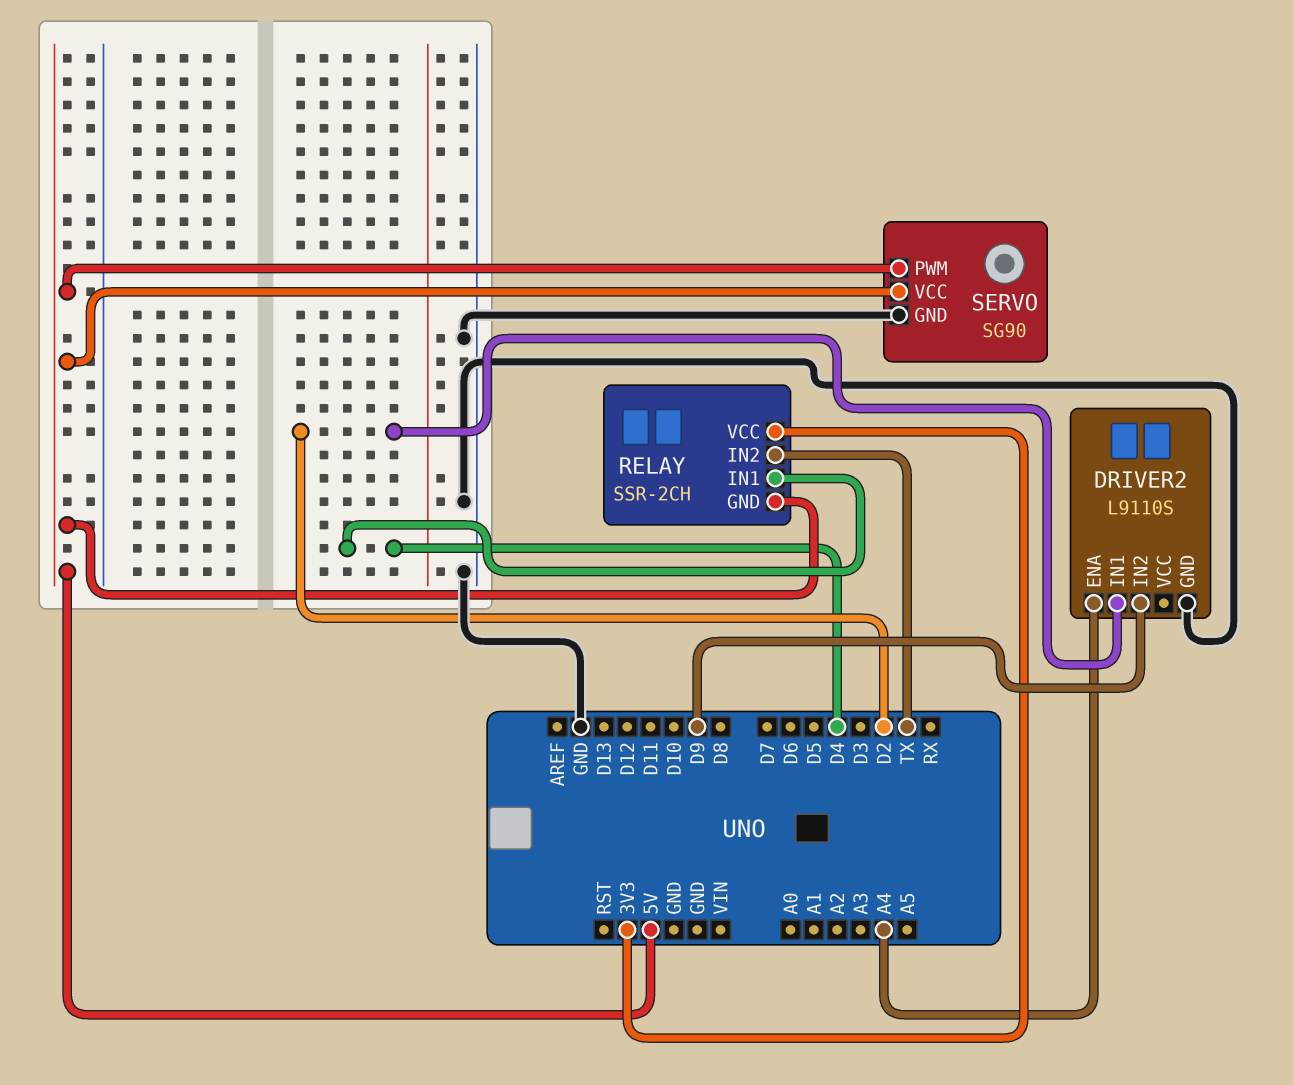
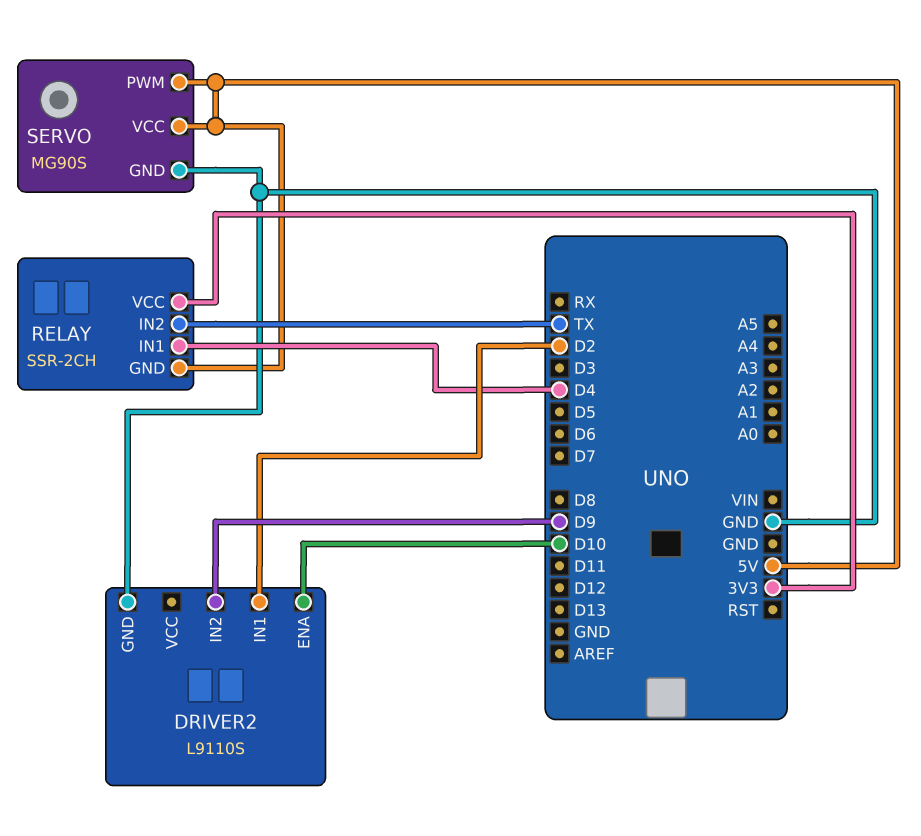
DRIVER2 pin ENA: A4 -> D10
SERVO: SG90 -> MG90S

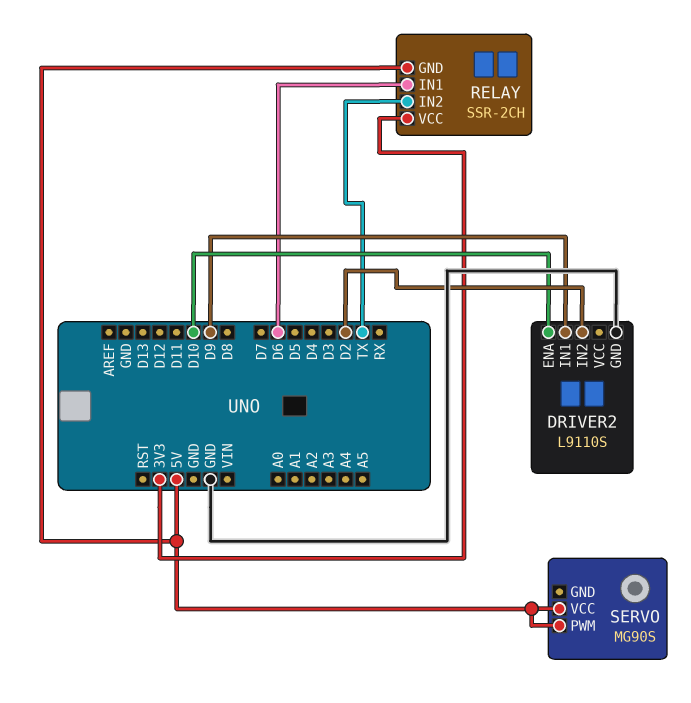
DRIVER2 pin IN1: D2 -> D9
DRIVER2 pin IN2: D9 -> D2
RELAY pin IN1: D4 -> D6
SERVO pin GND: GND -> none

